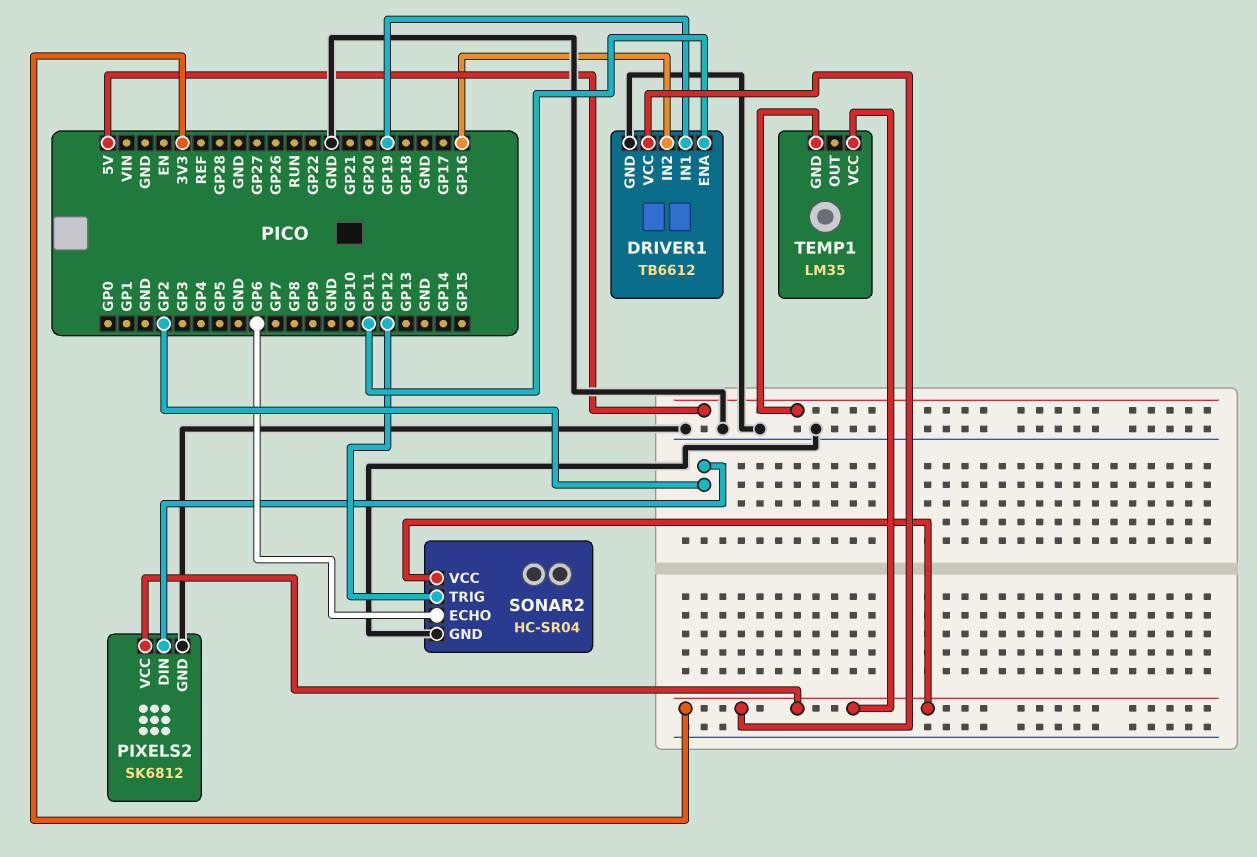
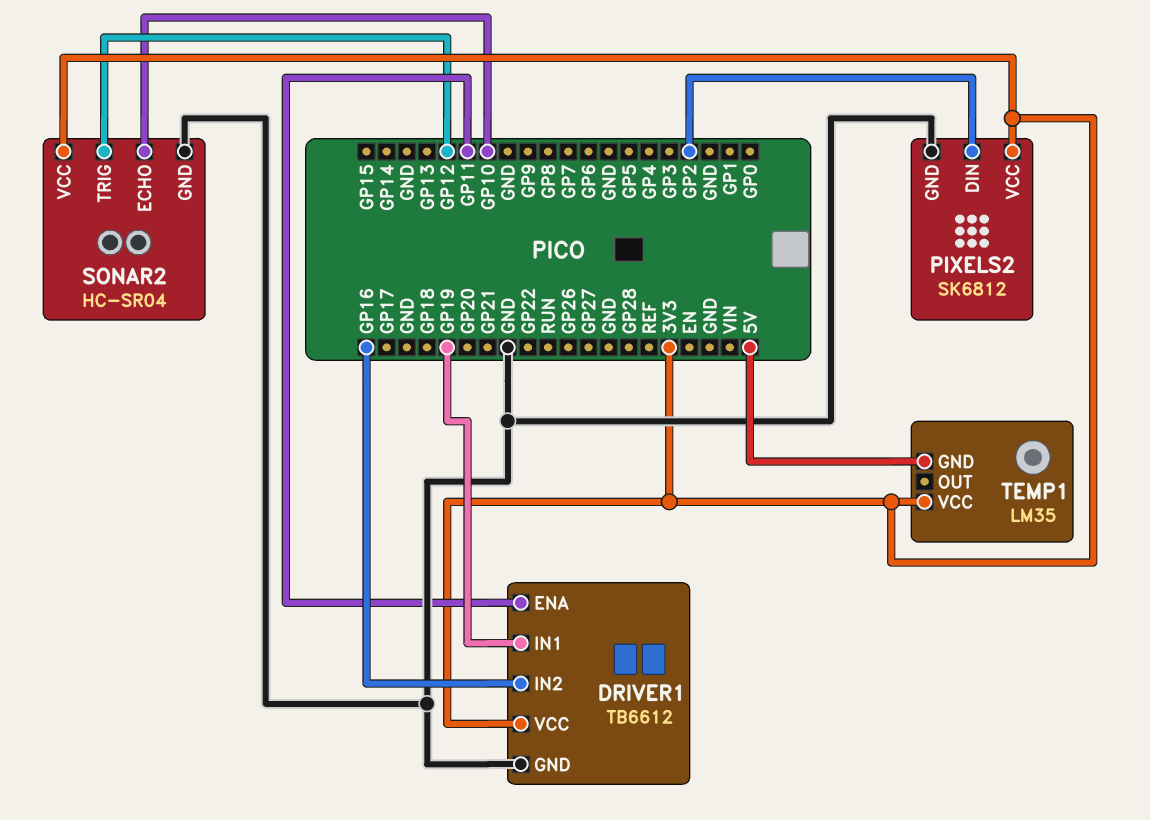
SONAR2 pin ECHO: GP6 -> GP10

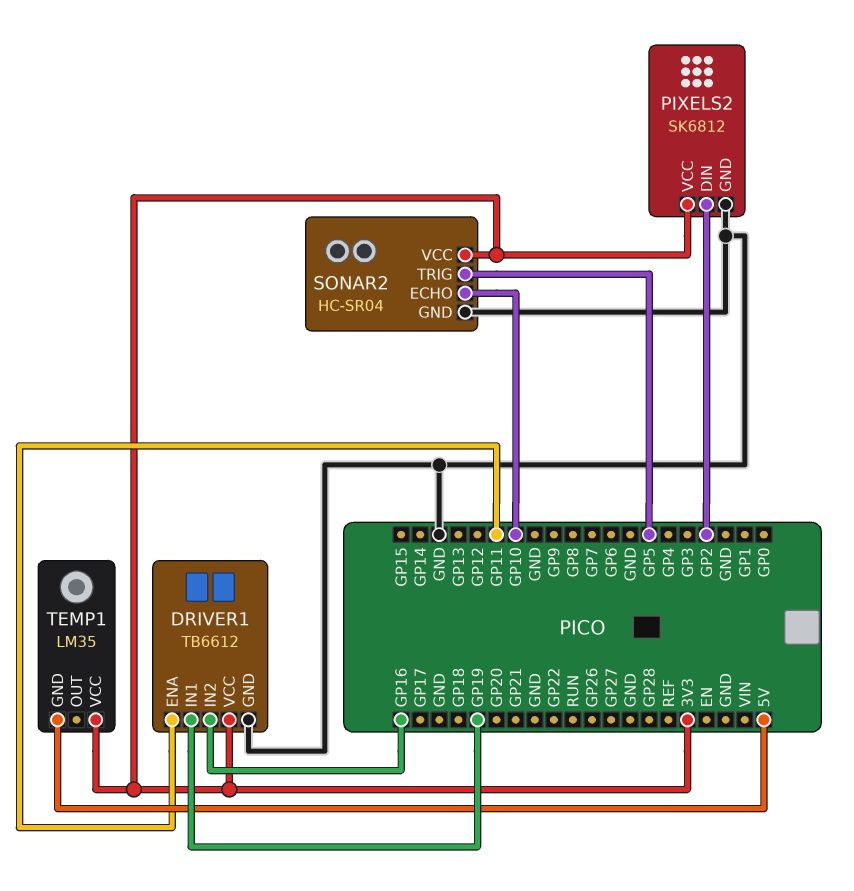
SONAR2 pin TRIG: GP12 -> GP5

